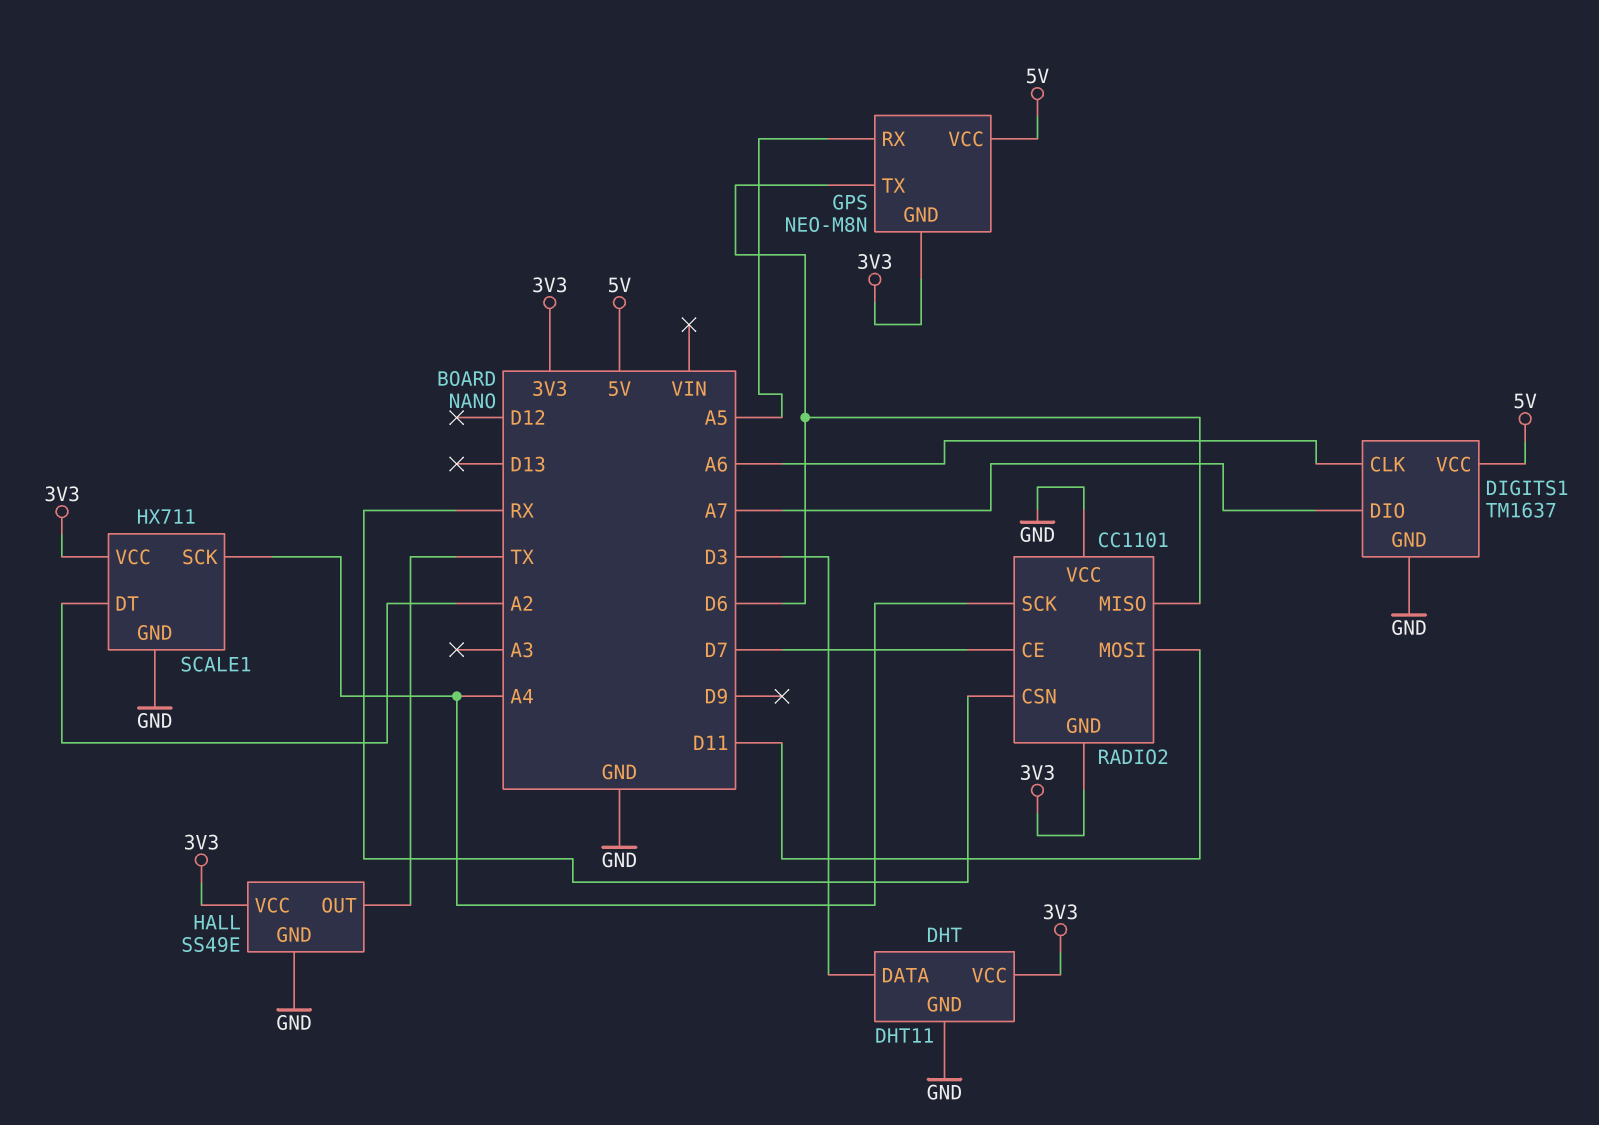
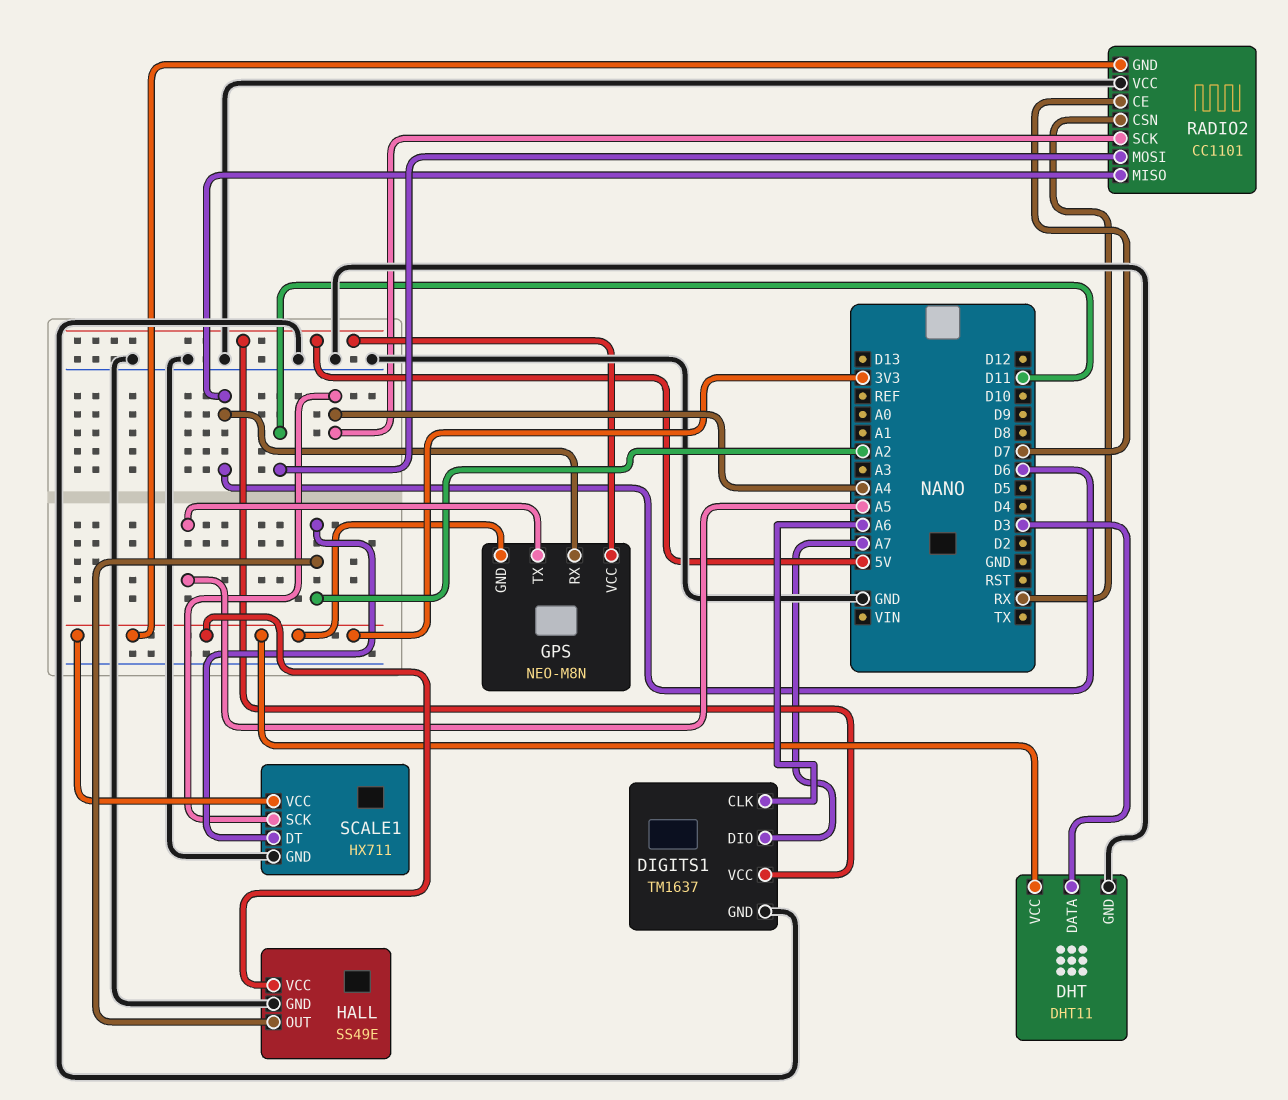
GPS pin RX: A5 -> D6
GPS pin TX: D6 -> A5
HALL pin OUT: TX -> A2

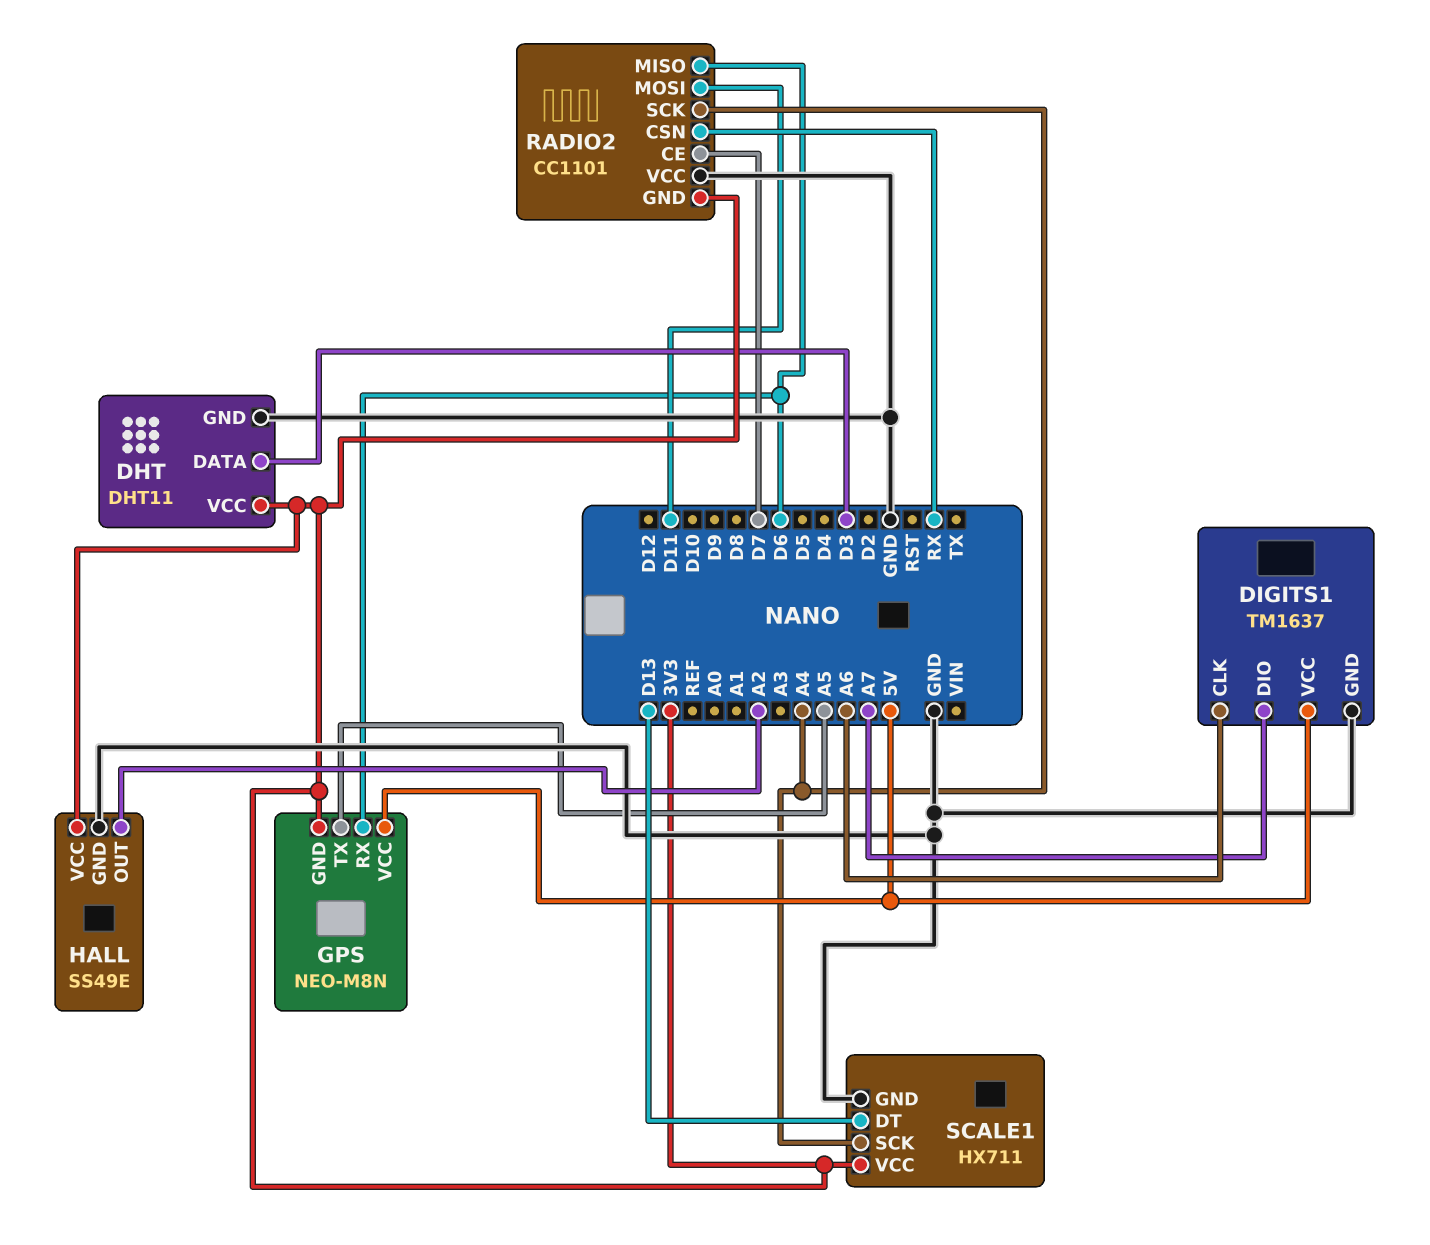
SCALE1 pin DT: A2 -> D13

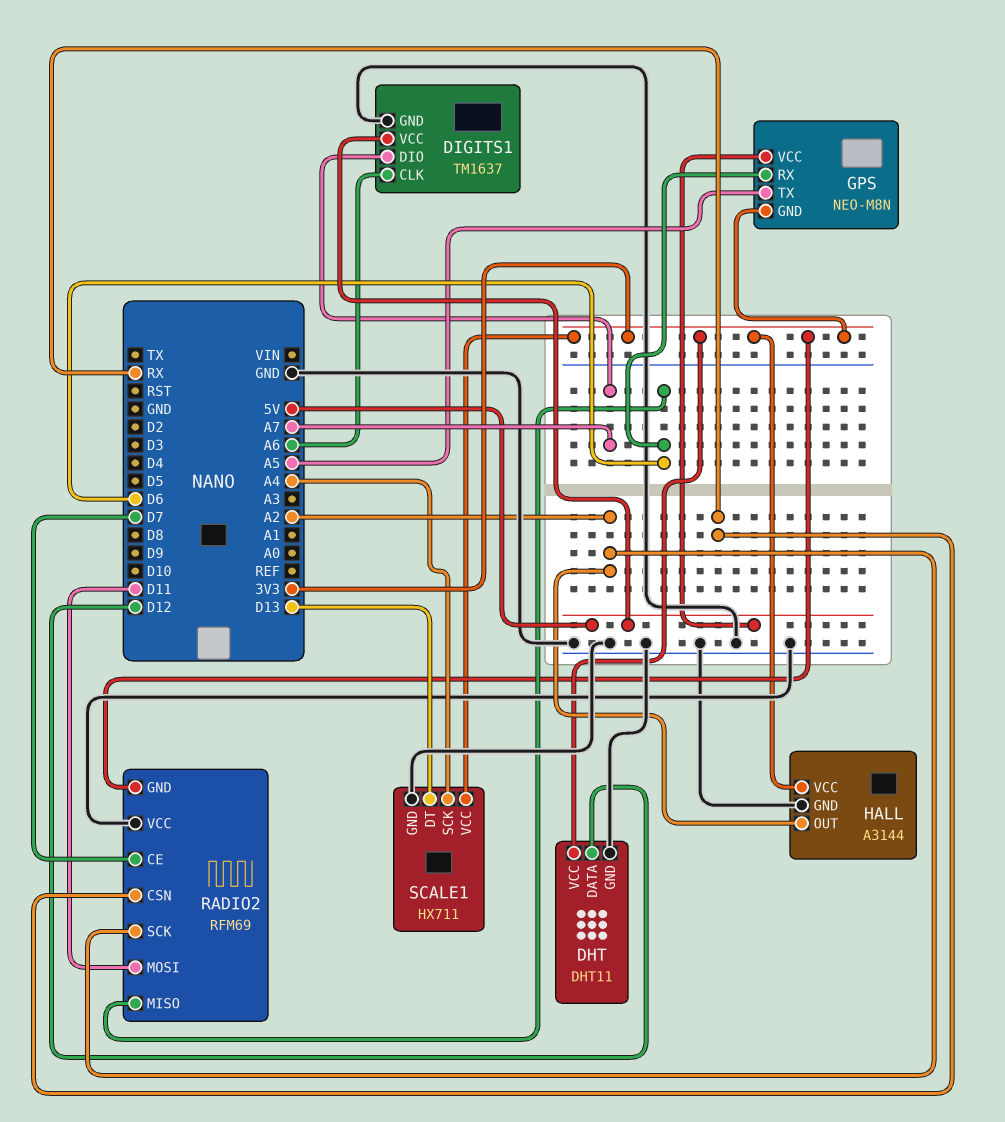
DHT pin DATA: D3 -> D12
HALL: SS49E -> A3144
RADIO2: CC1101 -> RFM69
RADIO2 pin SCK: A4 -> A2

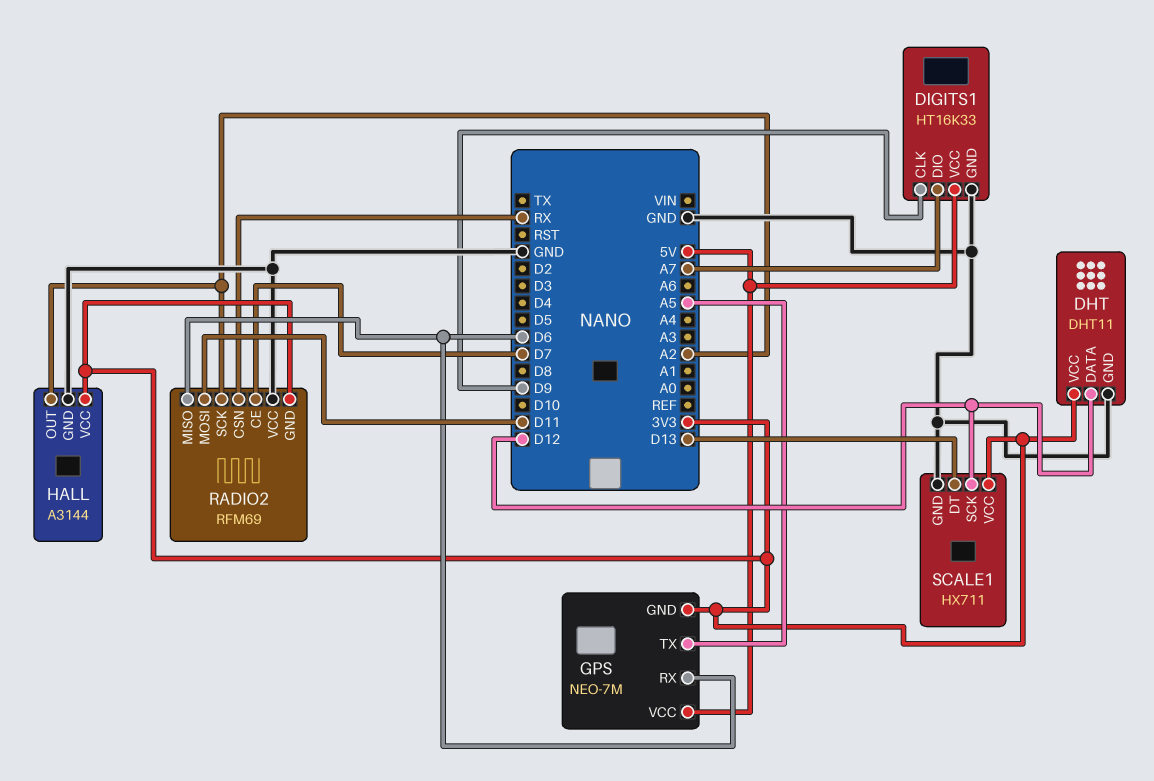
DIGITS1: TM1637 -> HT16K33
DIGITS1 pin CLK: A6 -> D9
GPS: NEO-M8N -> NEO-7M
SCALE1 pin SCK: A4 -> D12

